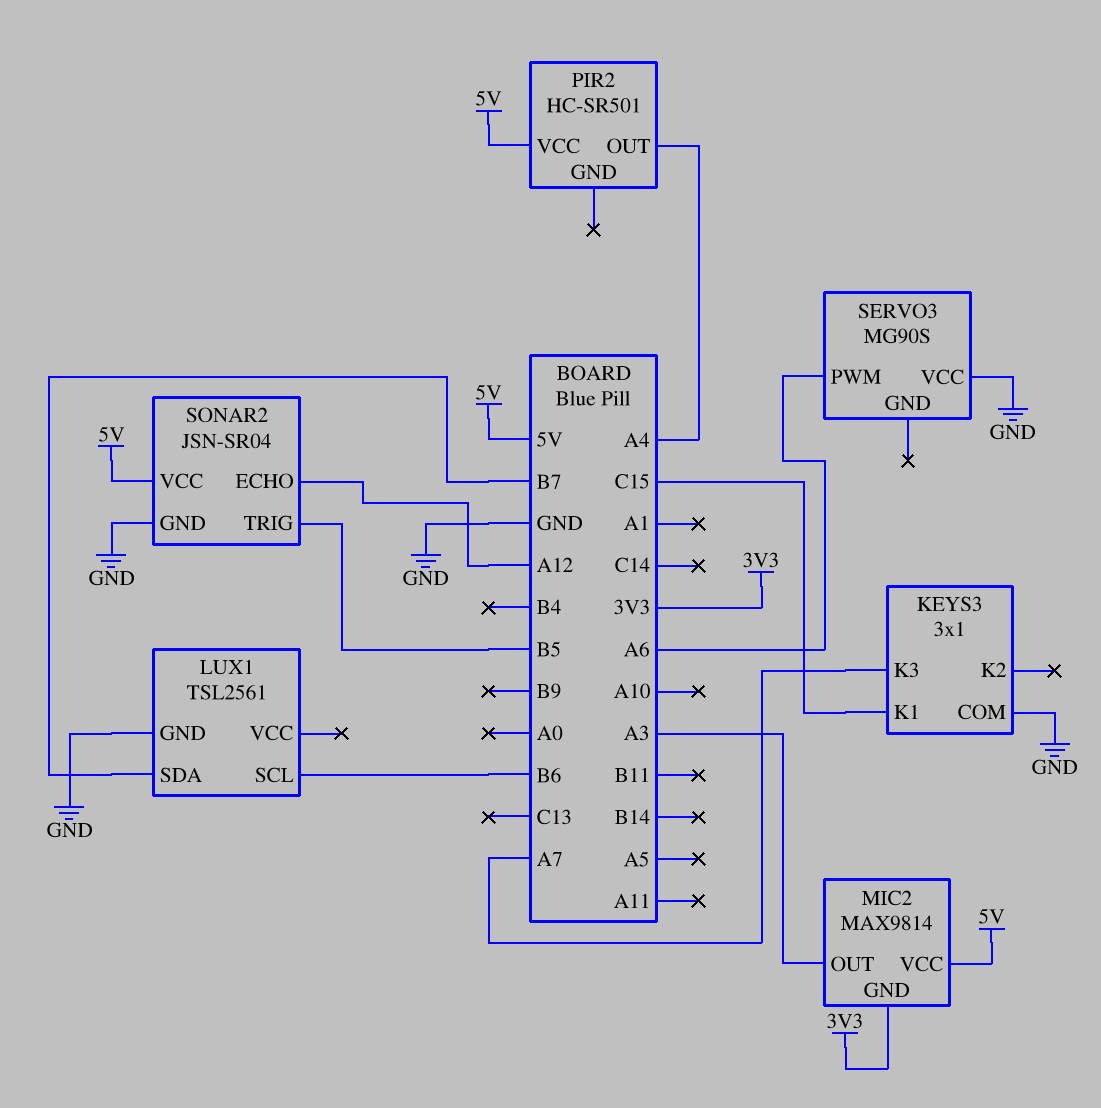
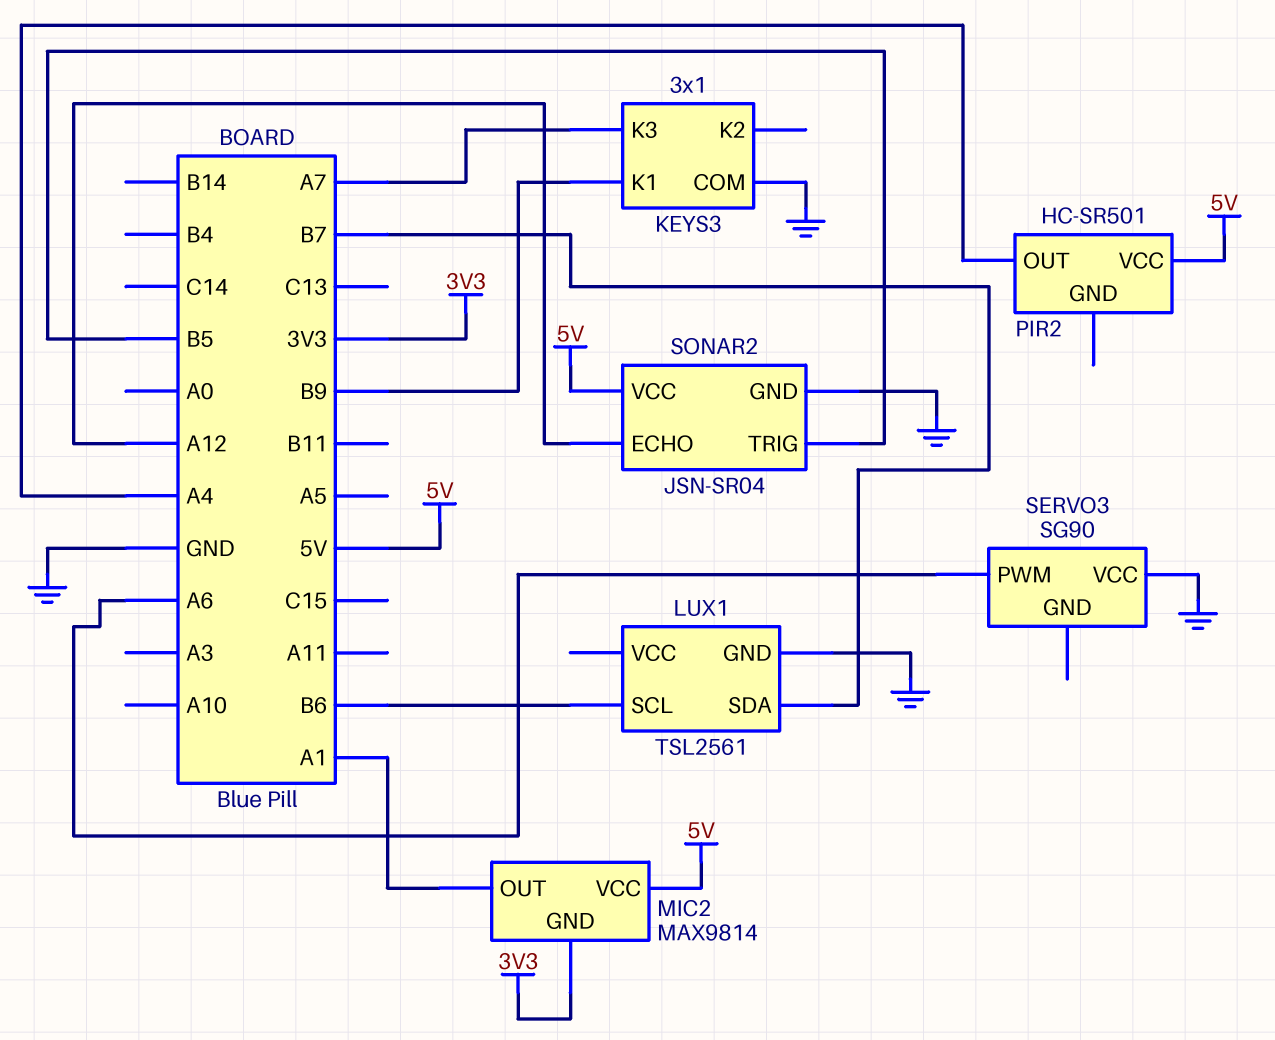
KEYS3 pin K1: C15 -> B9
MIC2 pin OUT: A3 -> A1
SERVO3: MG90S -> SG90

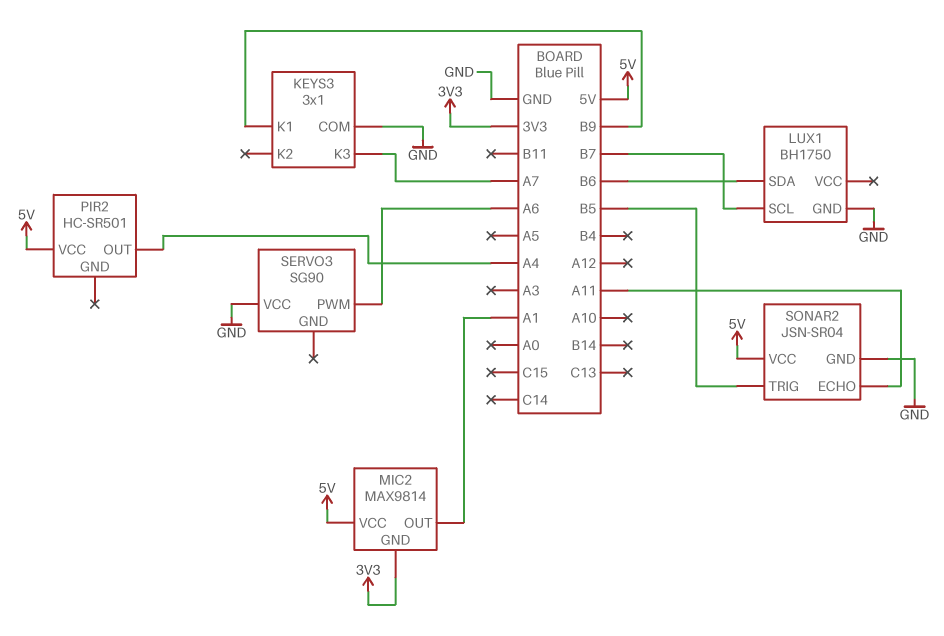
LUX1: TSL2561 -> BH1750
LUX1 pin SCL: B6 -> B7
LUX1 pin SDA: B7 -> B6
SONAR2 pin ECHO: A12 -> A11

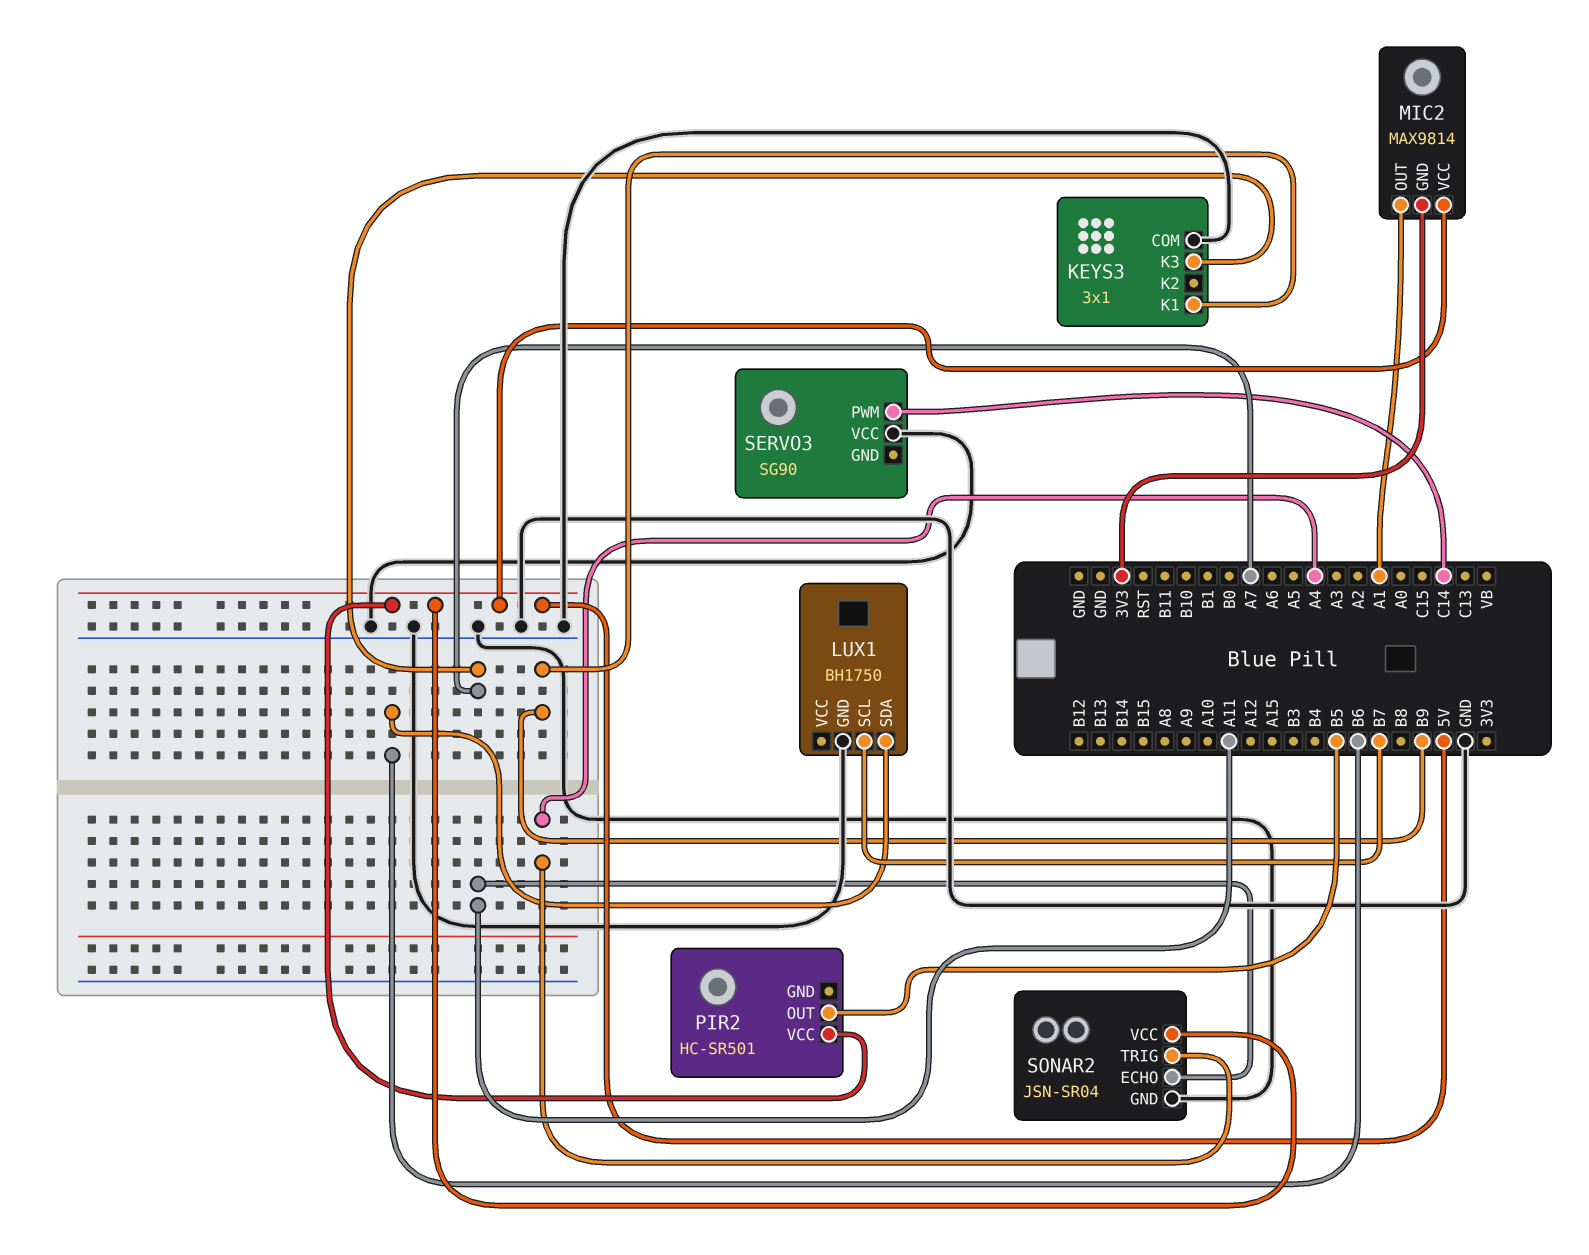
PIR2 pin OUT: A4 -> B5
SERVO3 pin PWM: A6 -> C14
SONAR2 pin TRIG: B5 -> A4

